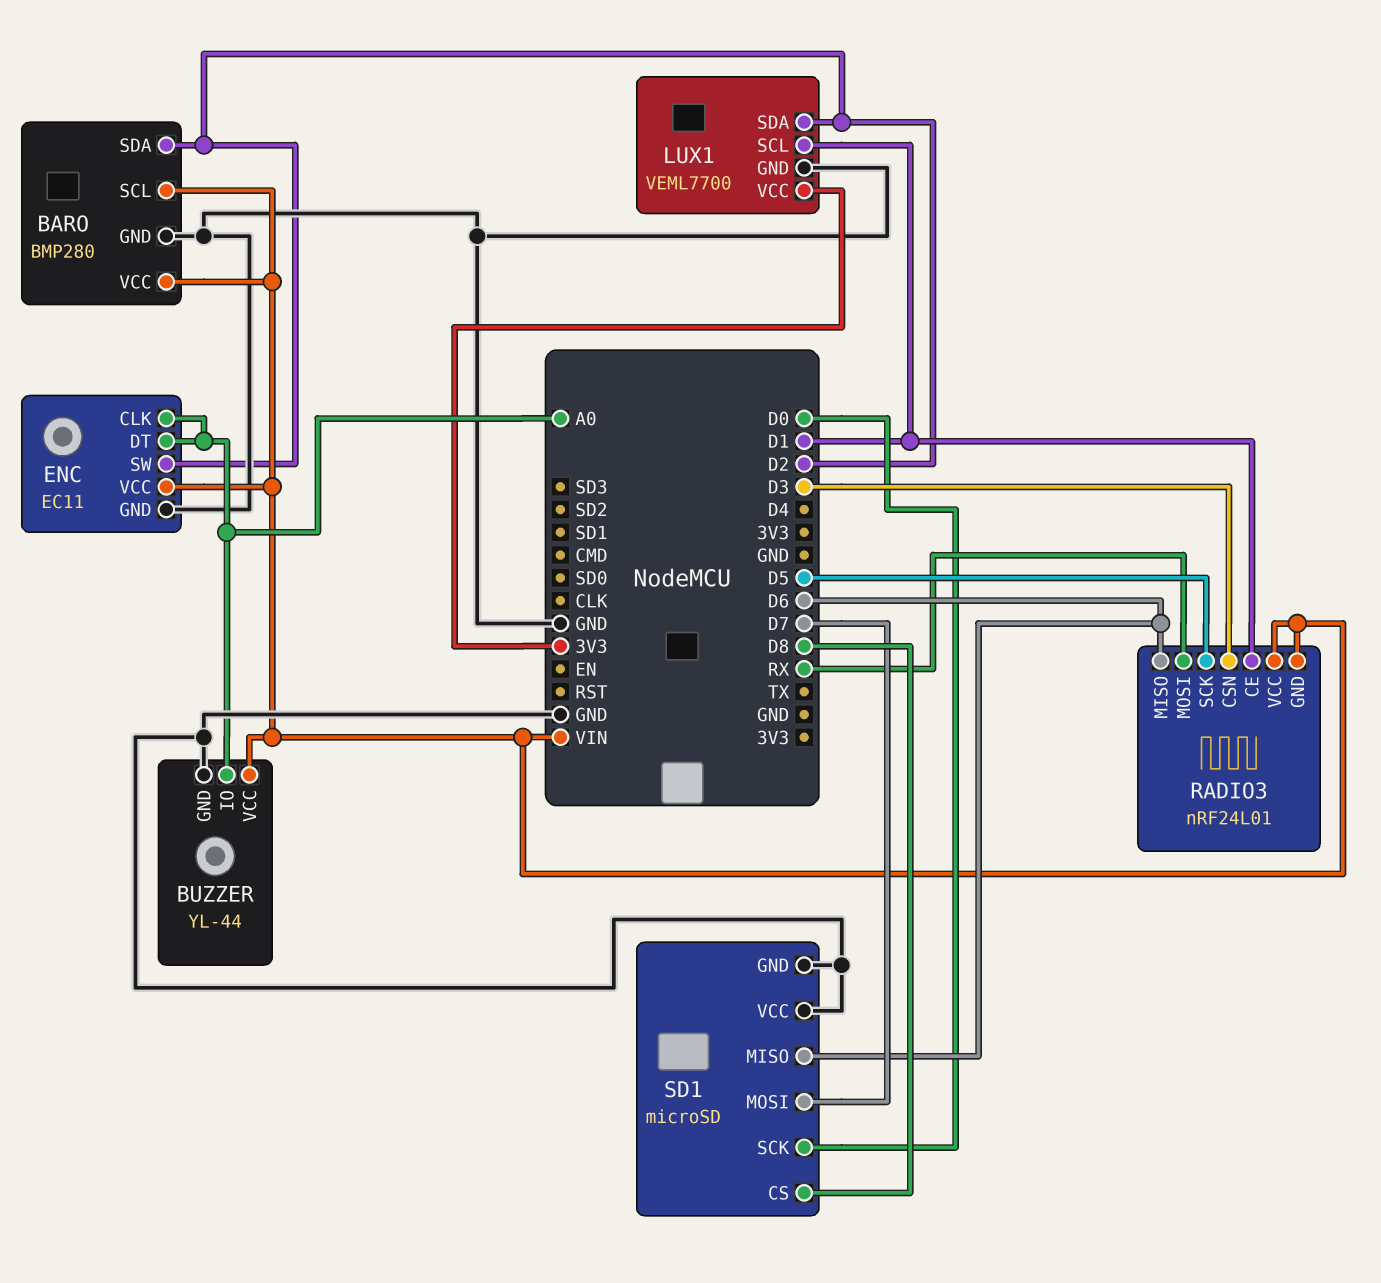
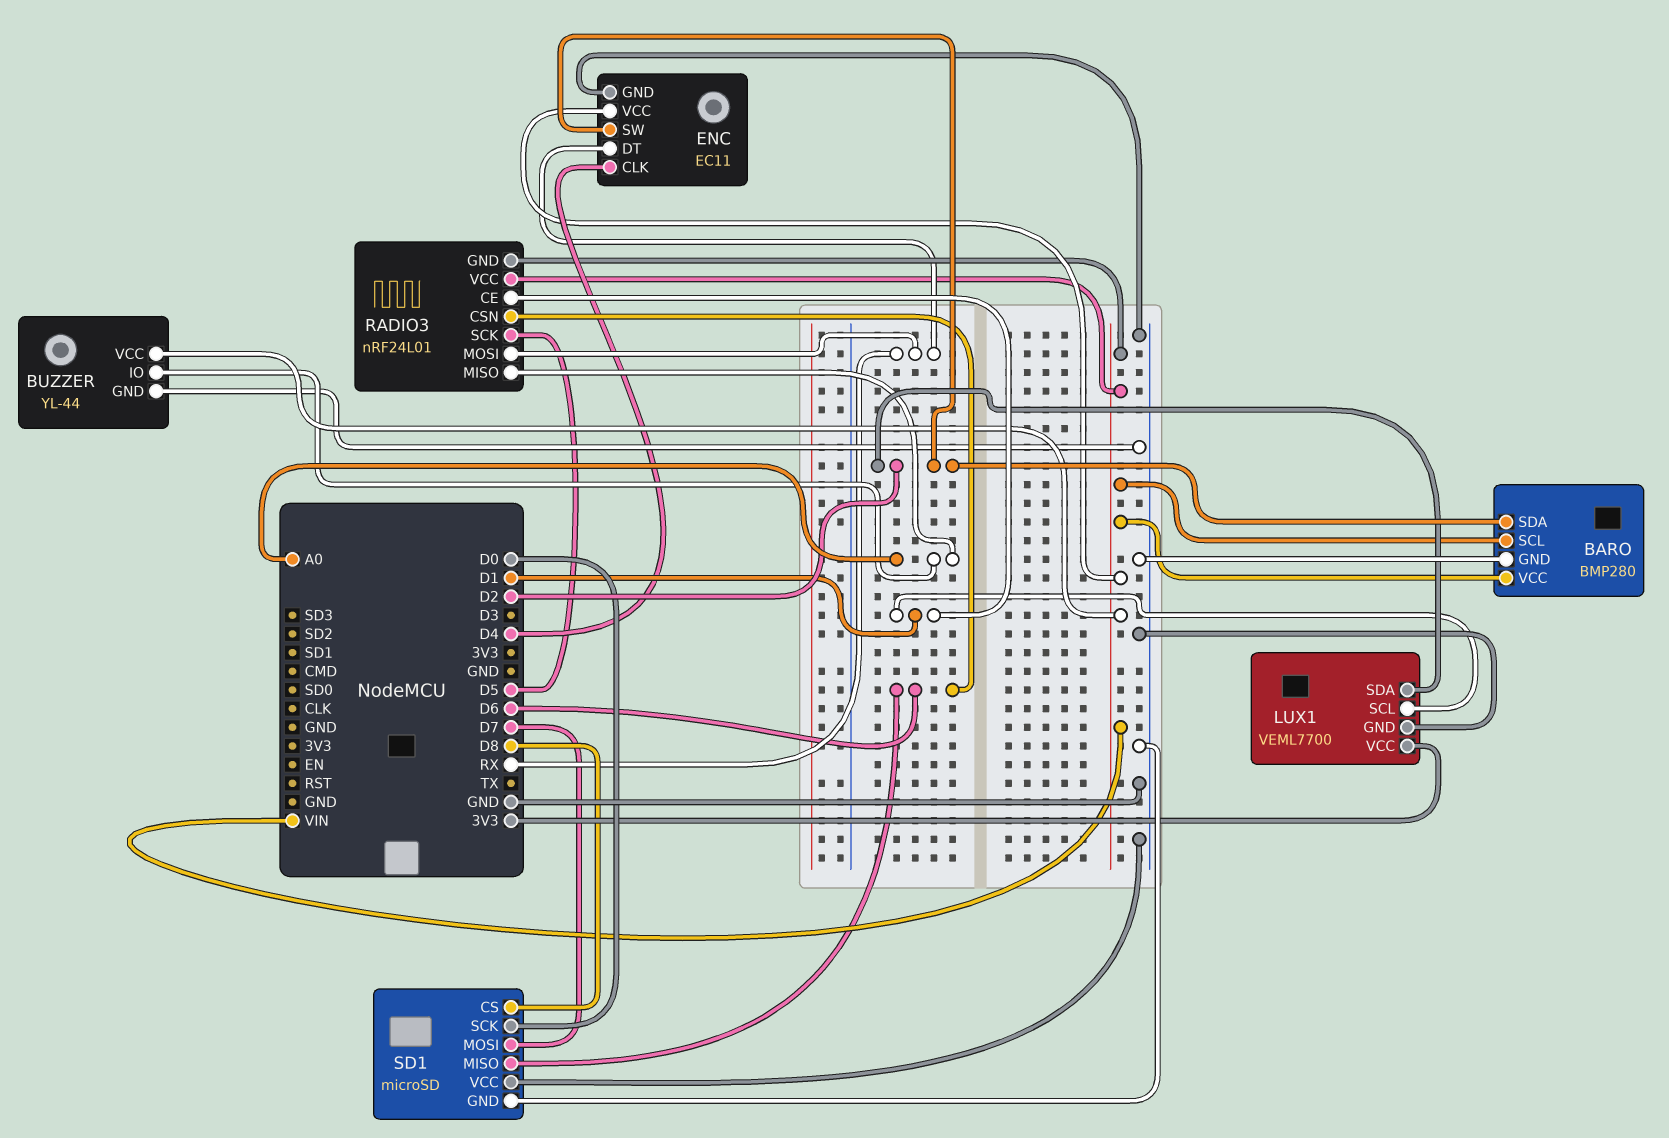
ENC pin CLK: A0 -> D4
ENC pin DT: A0 -> RX
RADIO3 pin CSN: D3 -> D6
RADIO3 pin MISO: D6 -> A0

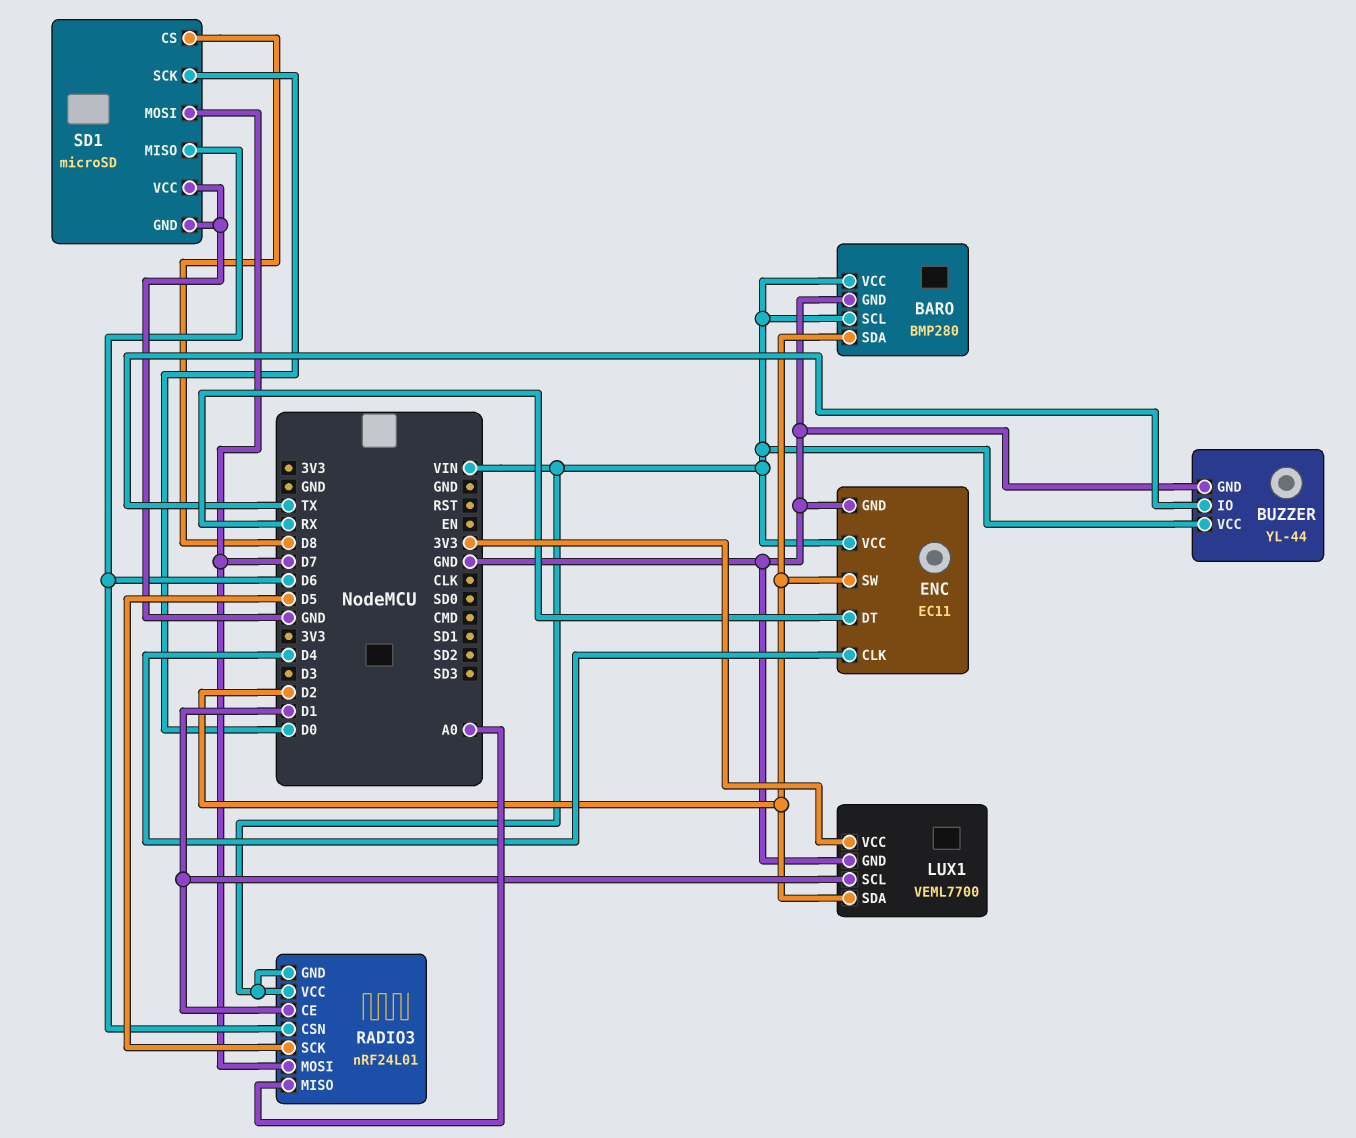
BUZZER pin IO: A0 -> TX
RADIO3 pin MOSI: RX -> D7

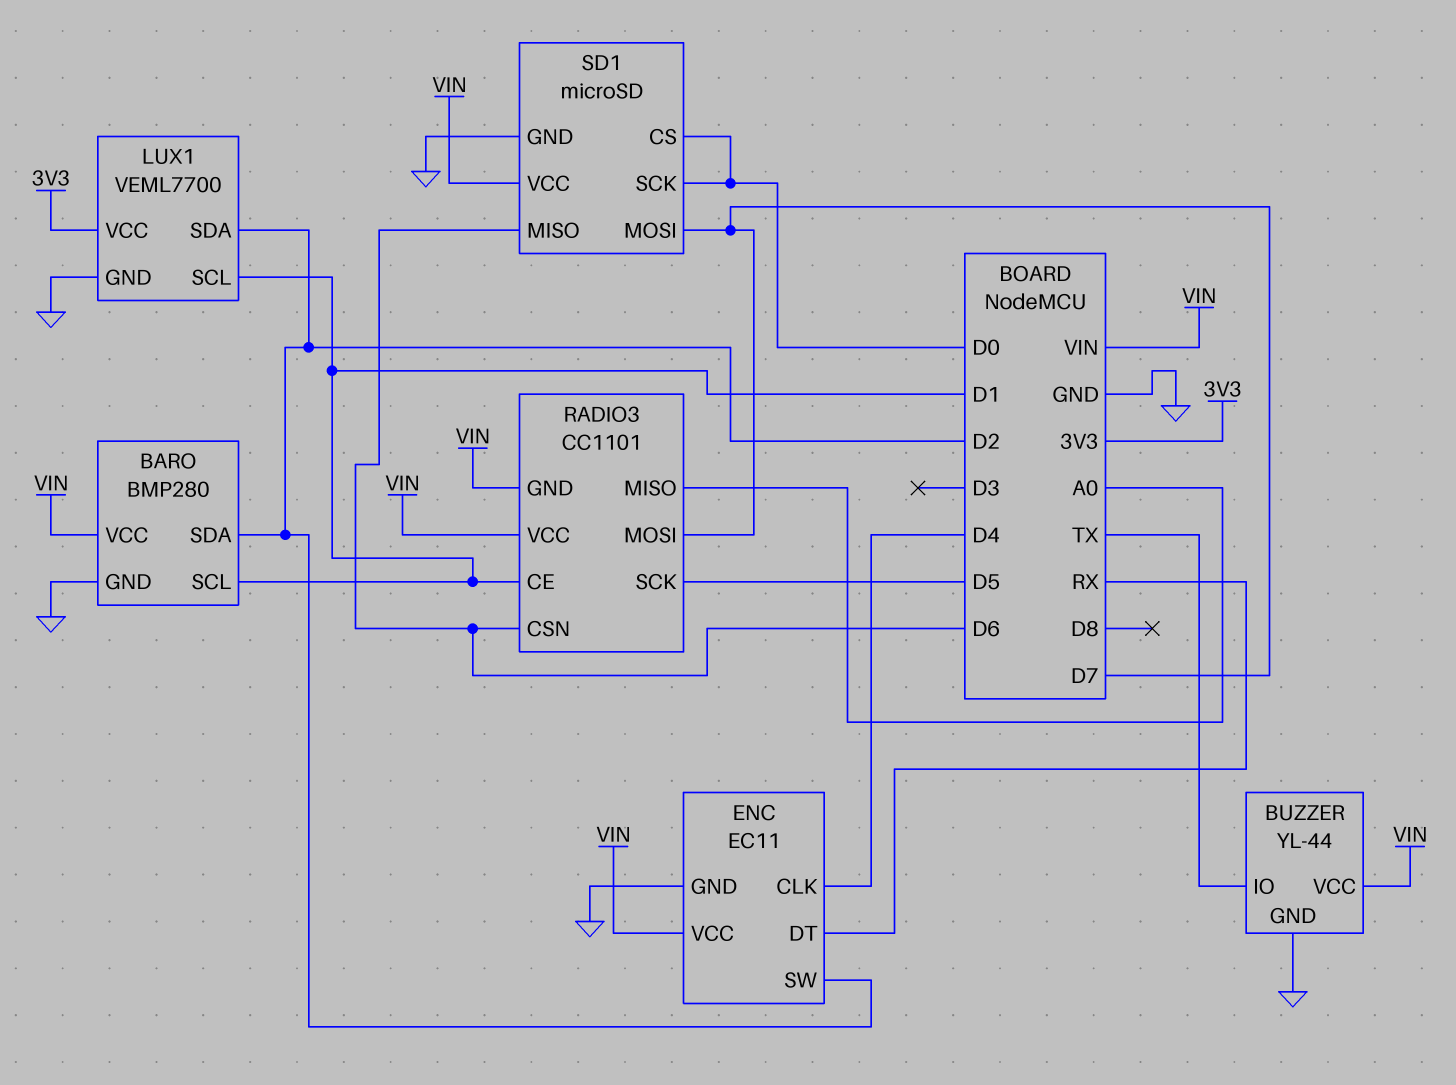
BARO pin SCL: VIN -> D1
RADIO3: nRF24L01 -> CC1101
SD1 pin CS: D8 -> D0
SD1 pin VCC: GND -> VIN

